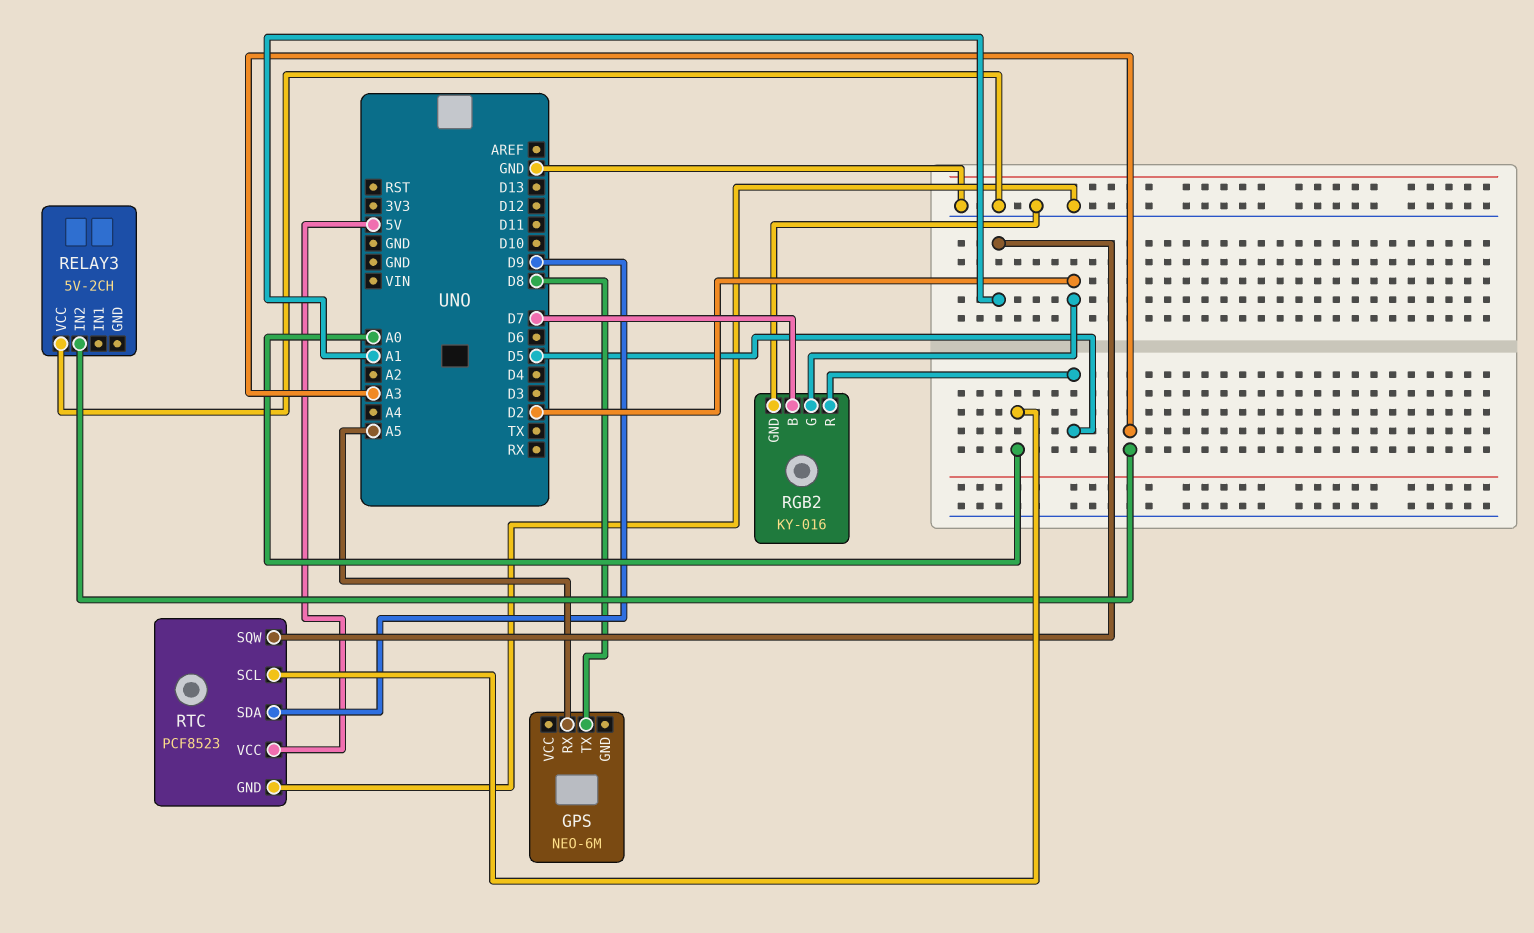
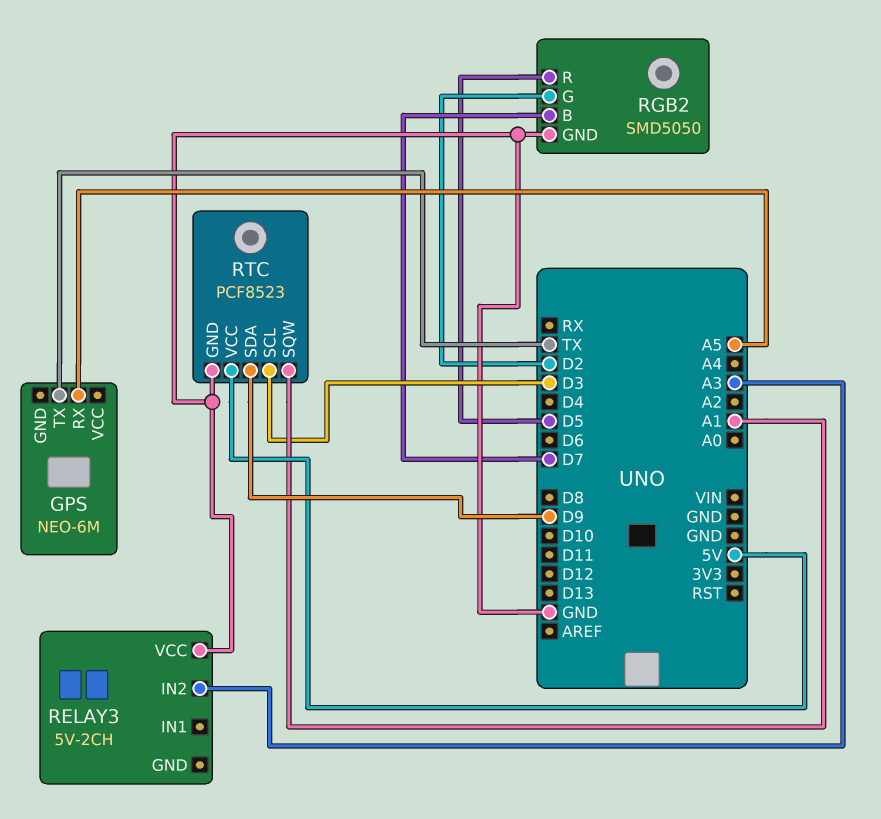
GPS pin TX: D8 -> TX
RGB2: KY-016 -> SMD5050
RTC pin SCL: A0 -> D3

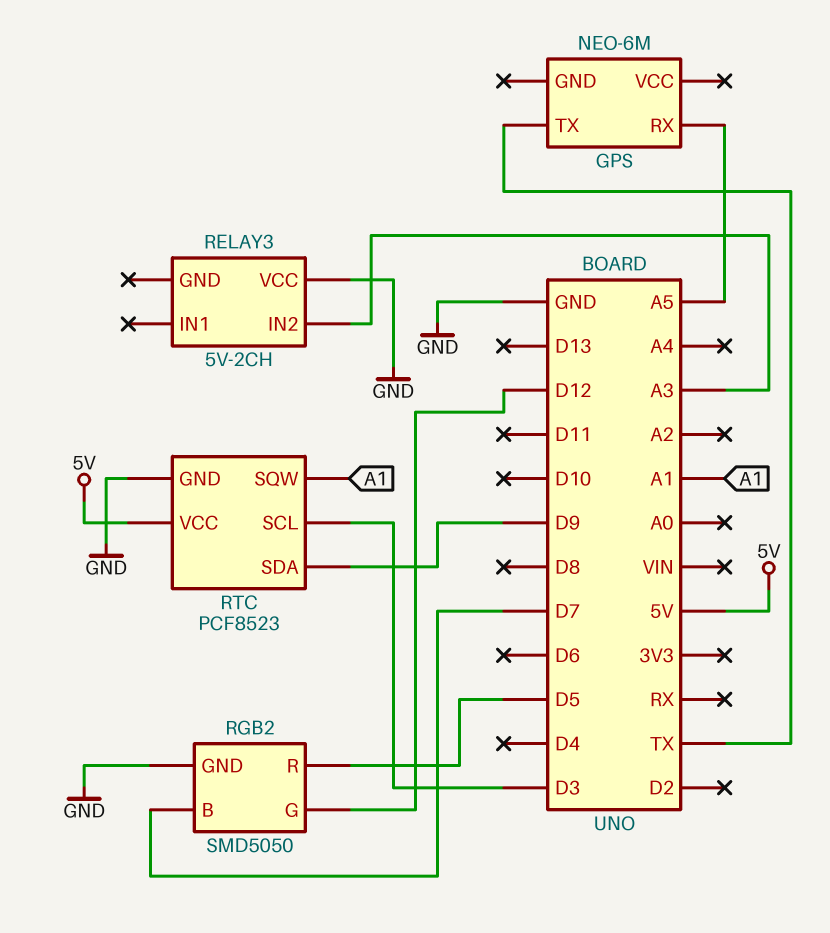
RGB2 pin G: D2 -> D12

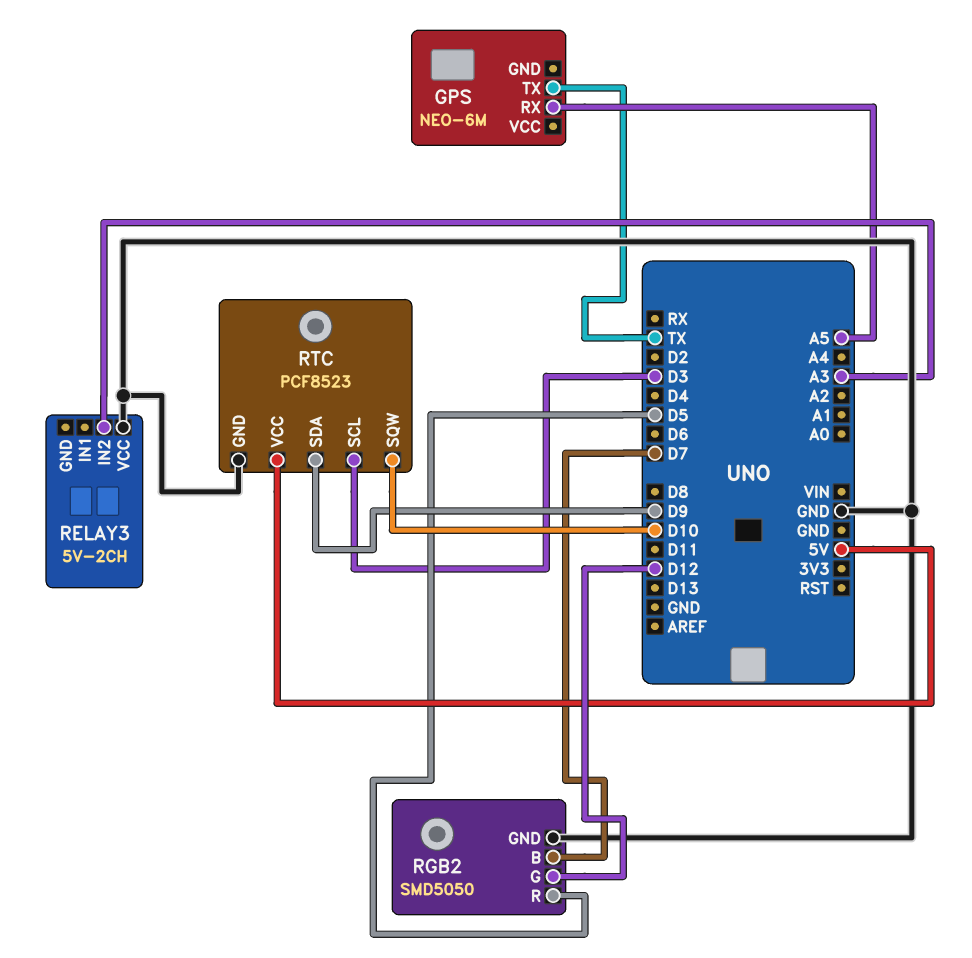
RTC pin SQW: A1 -> D10

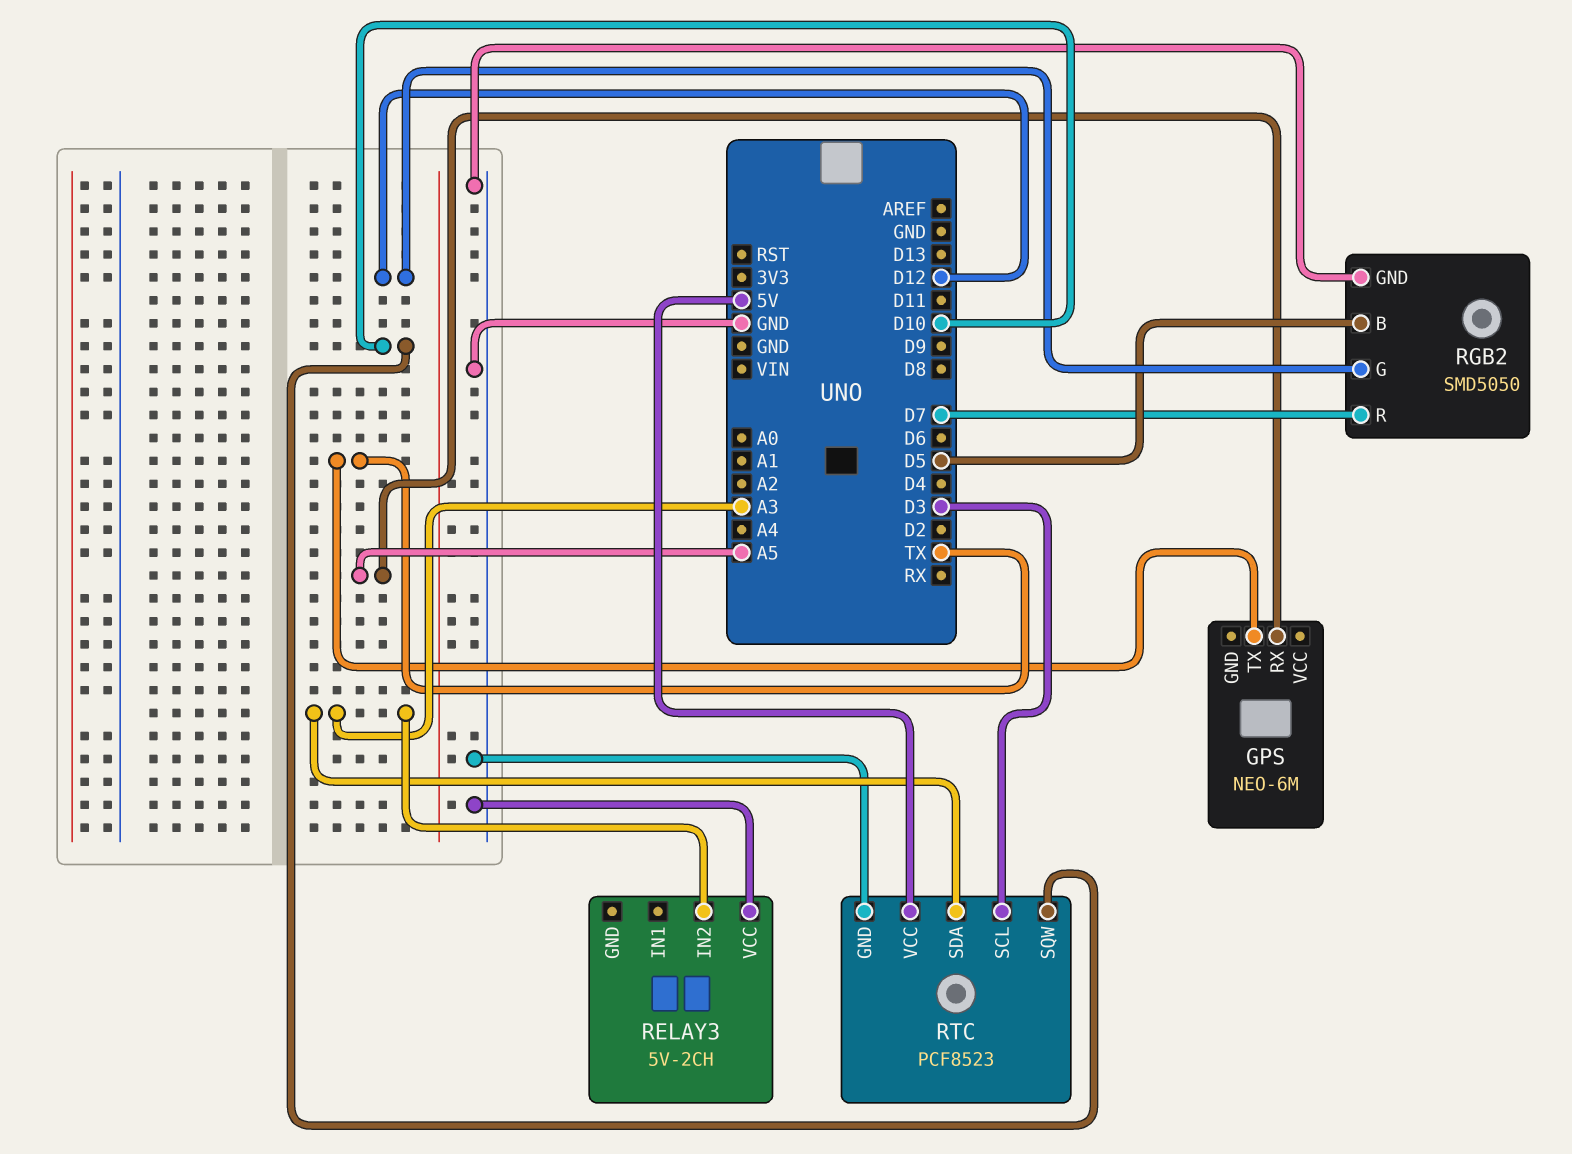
RGB2 pin B: D7 -> D5
RGB2 pin R: D5 -> D7
RTC pin SDA: D9 -> A3

